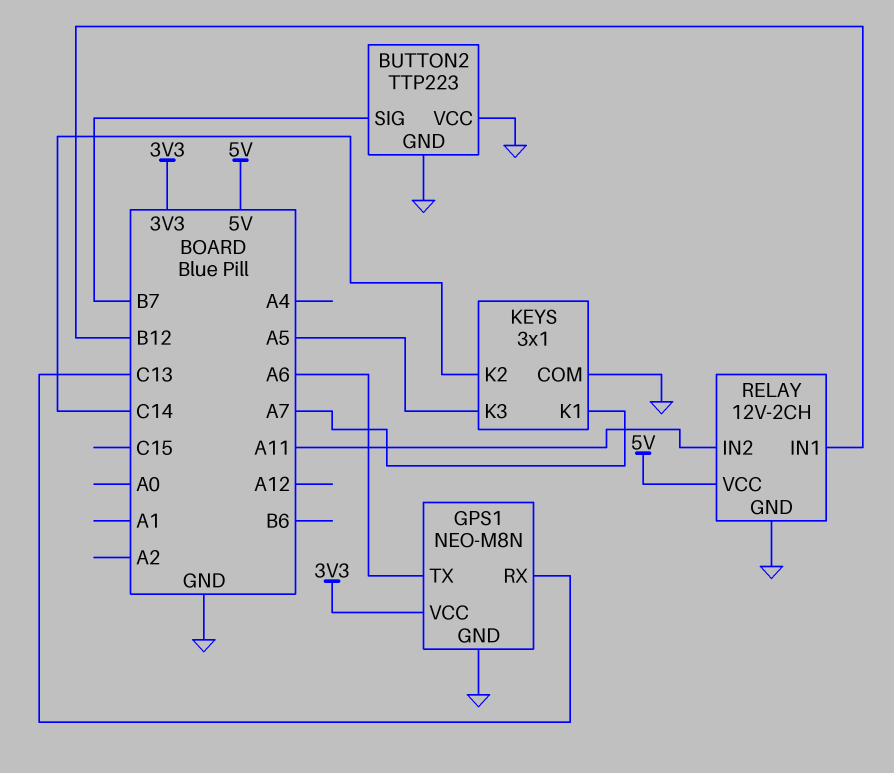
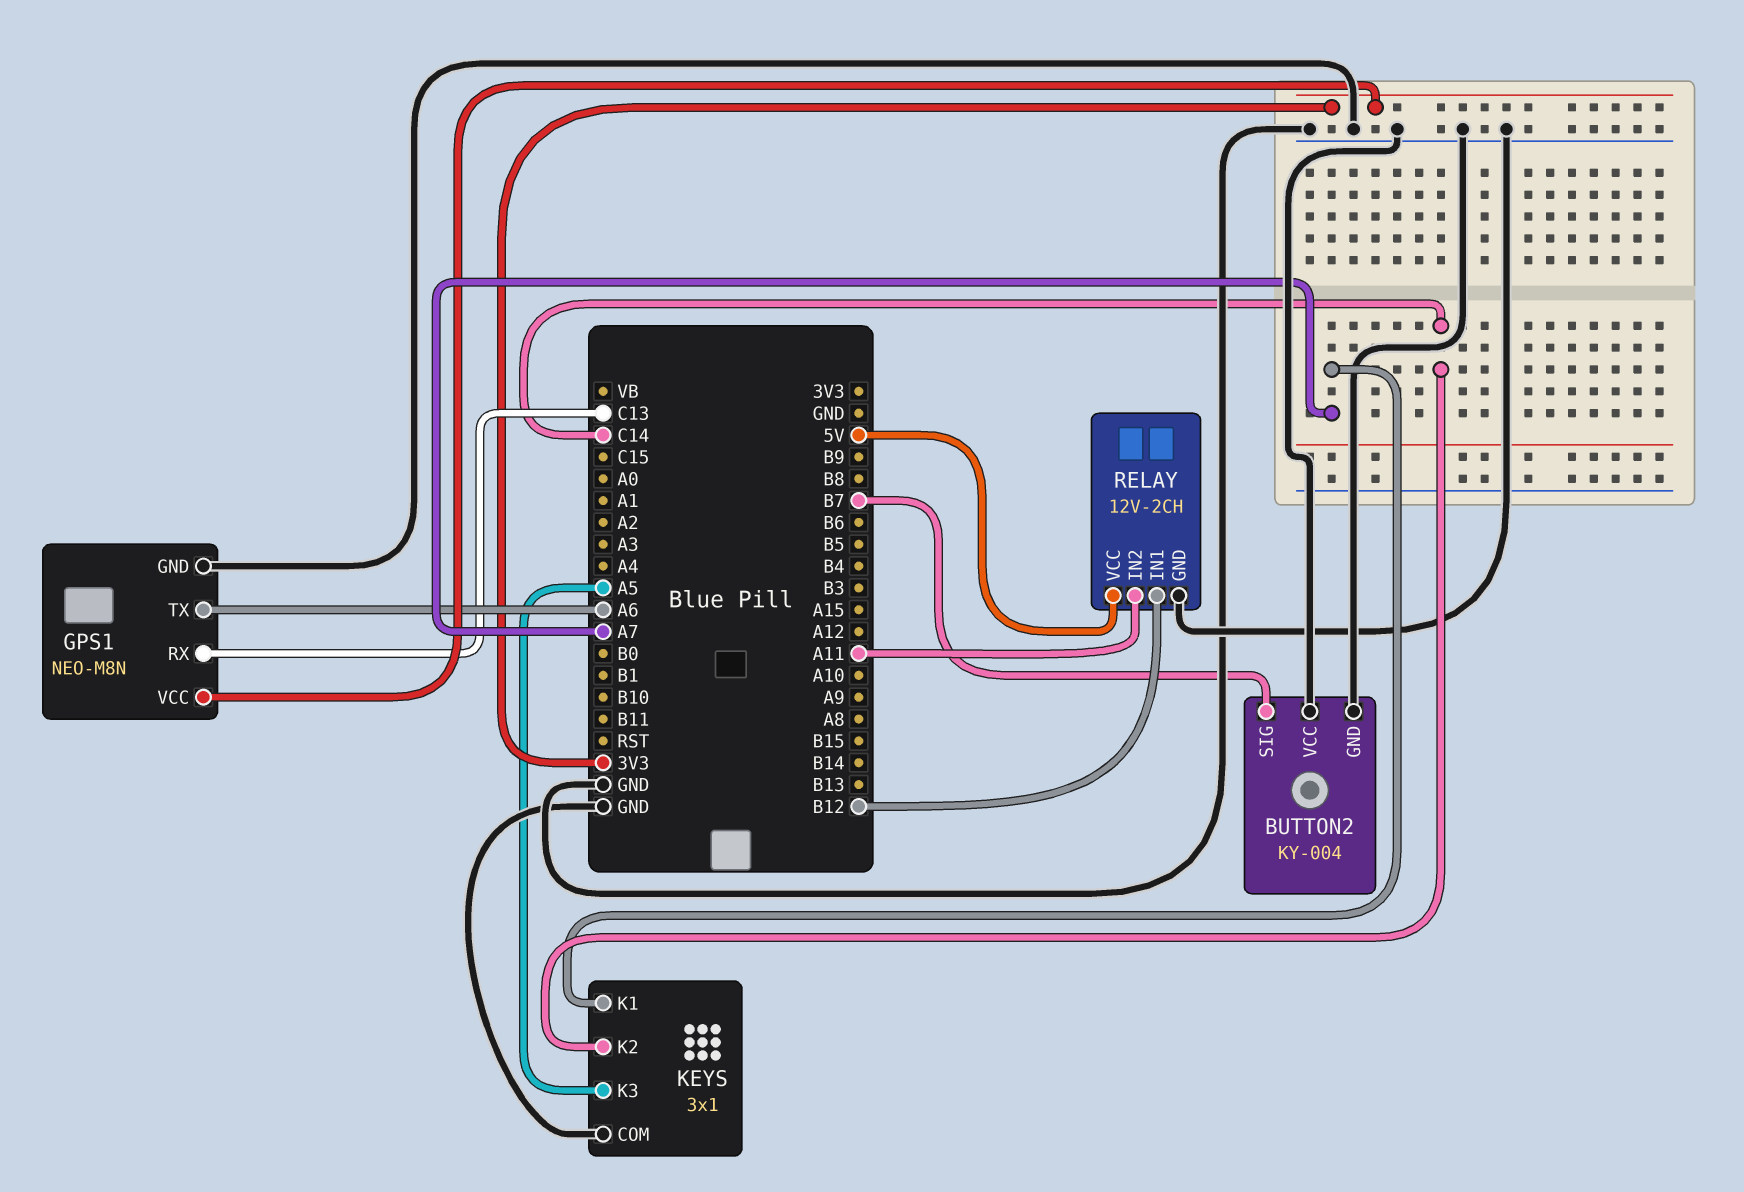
BUTTON2: TTP223 -> KY-004

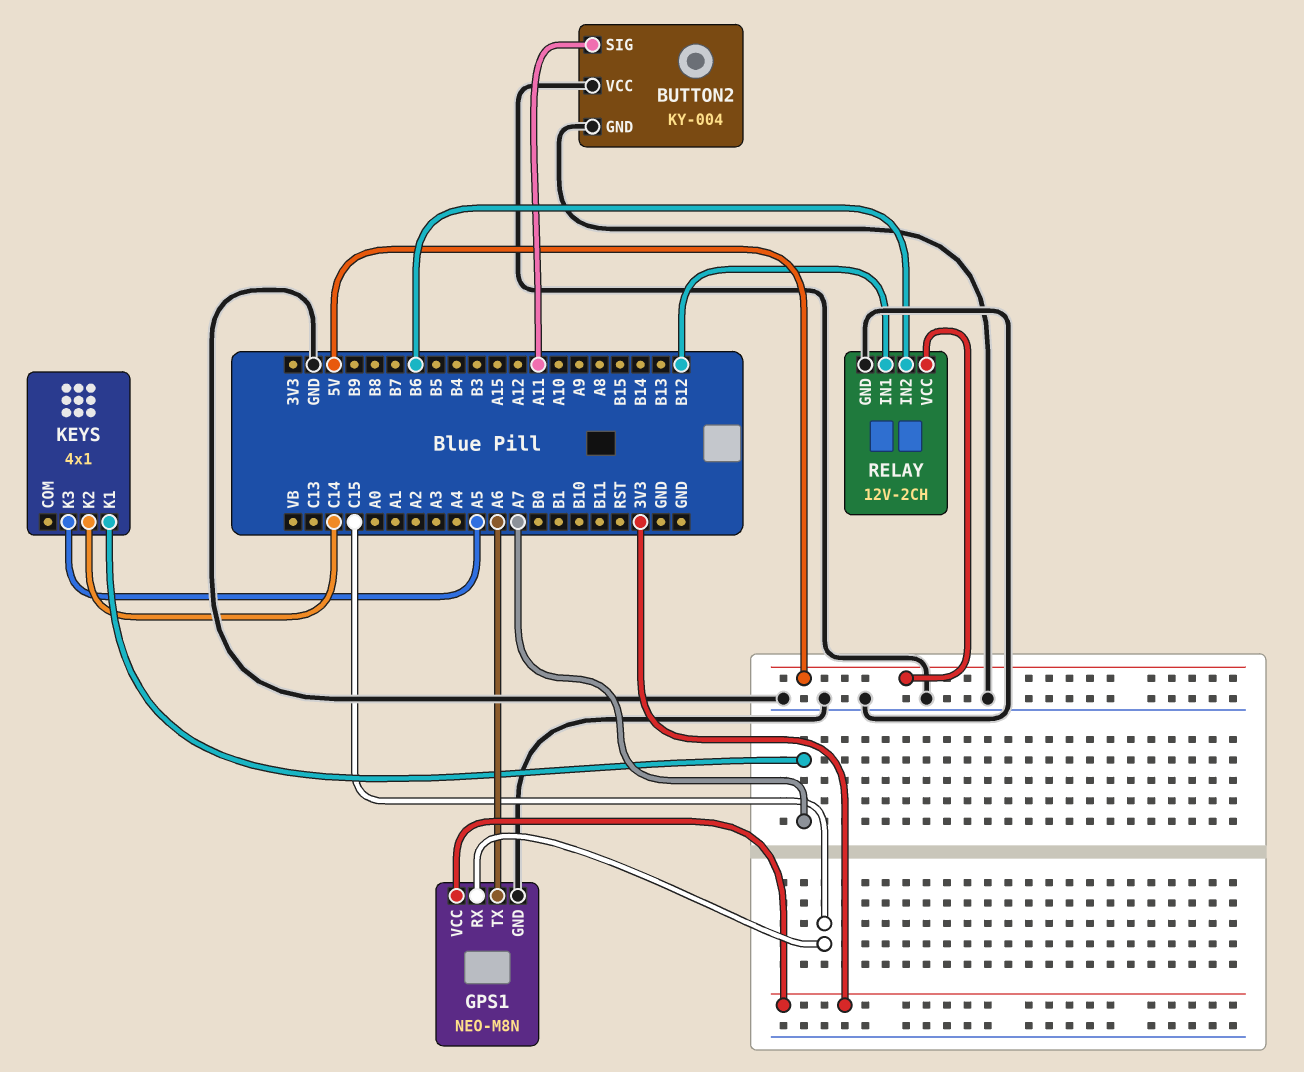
BUTTON2 pin SIG: B7 -> A11
GPS1 pin RX: C13 -> C15
KEYS: 3x1 -> 4x1
KEYS pin COM: GND -> none
RELAY pin IN2: A11 -> B6

